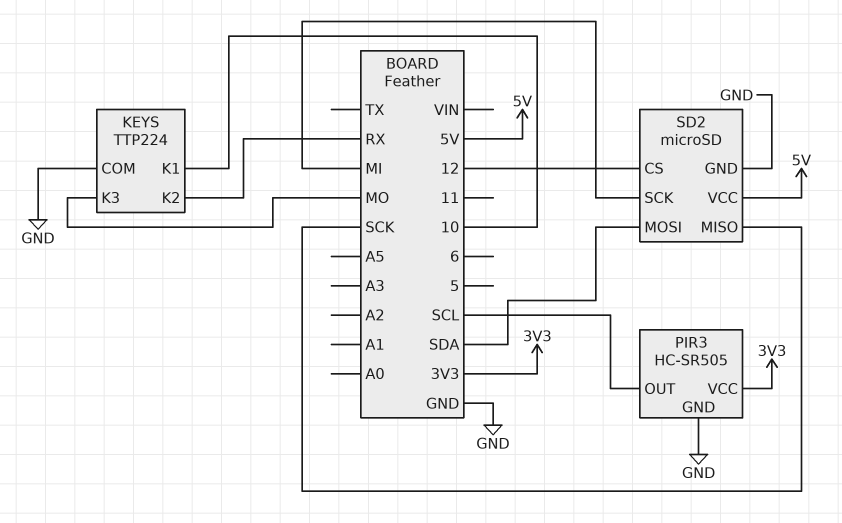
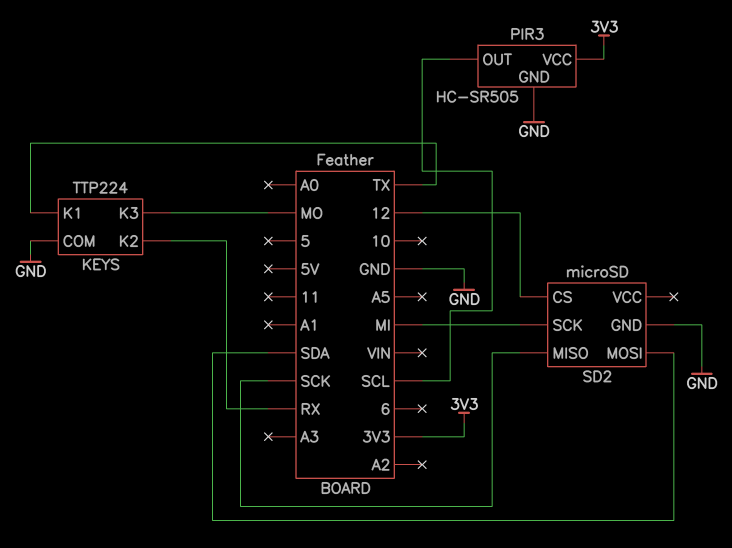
KEYS pin K1: 10 -> TX
SD2 pin VCC: 5V -> none

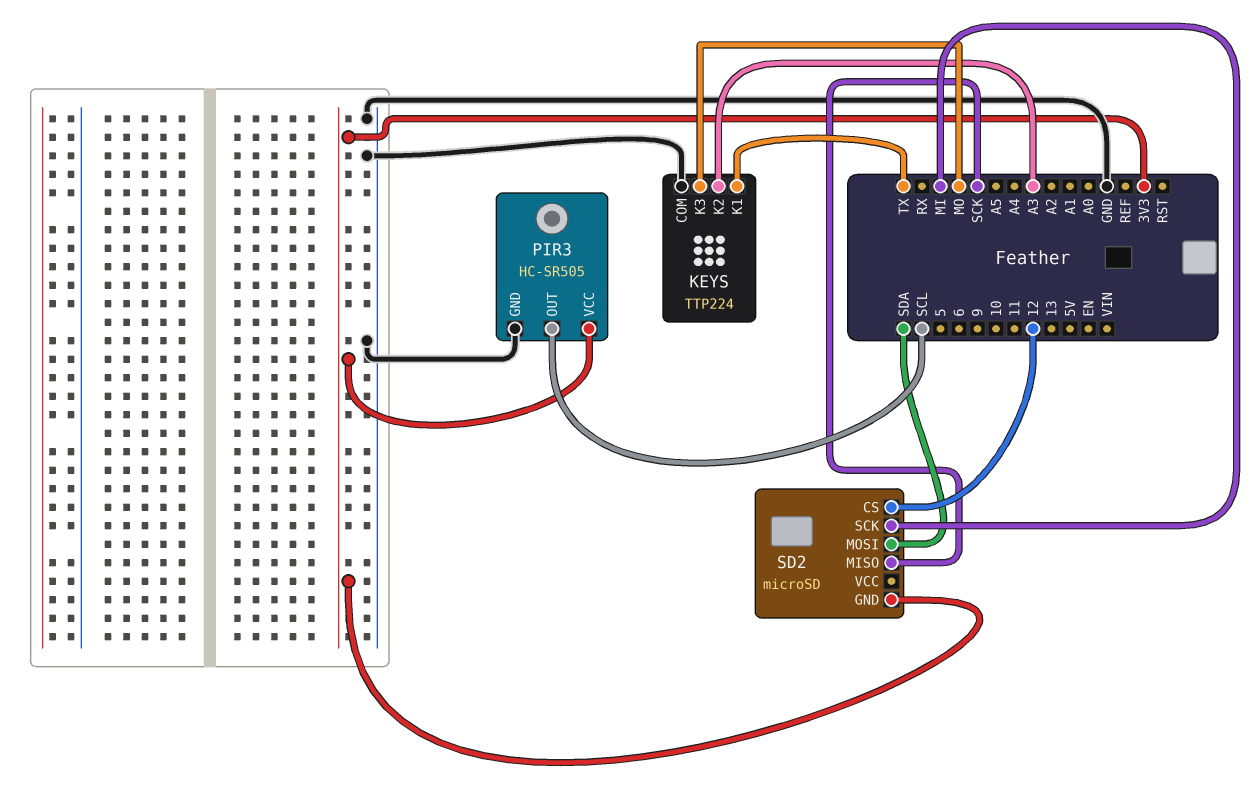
KEYS pin K2: RX -> A3
SD2 pin GND: GND -> 3V3

